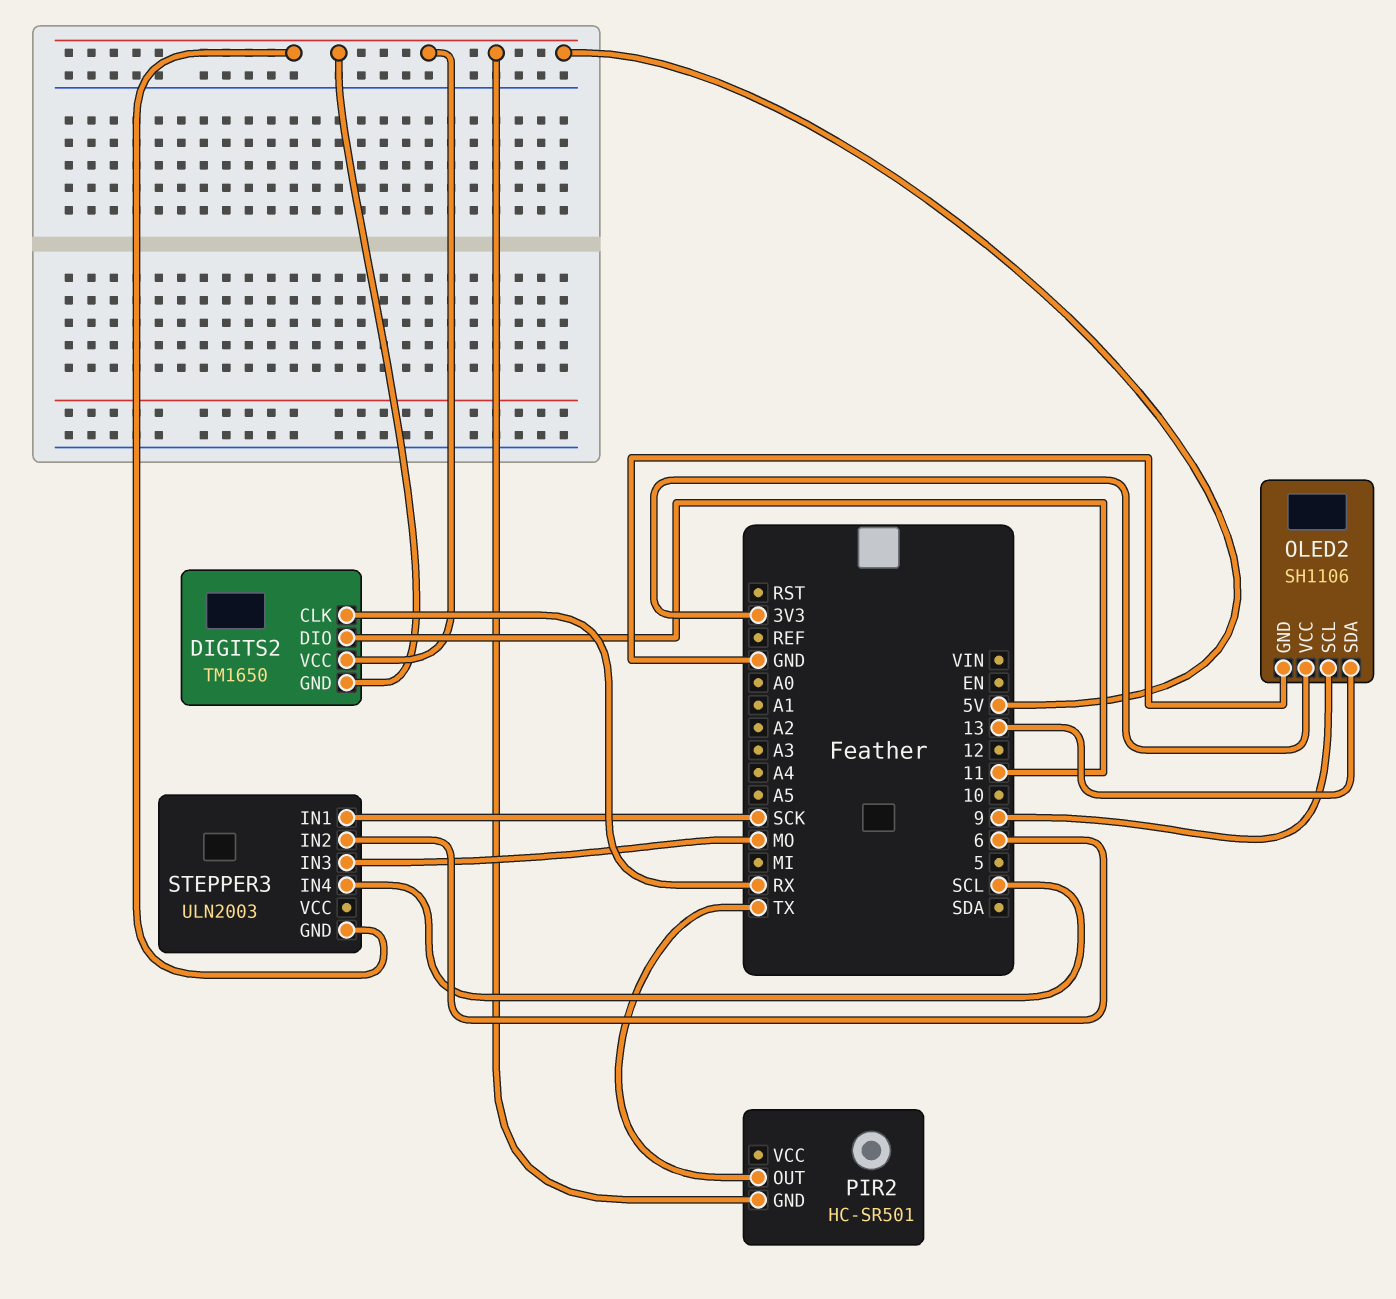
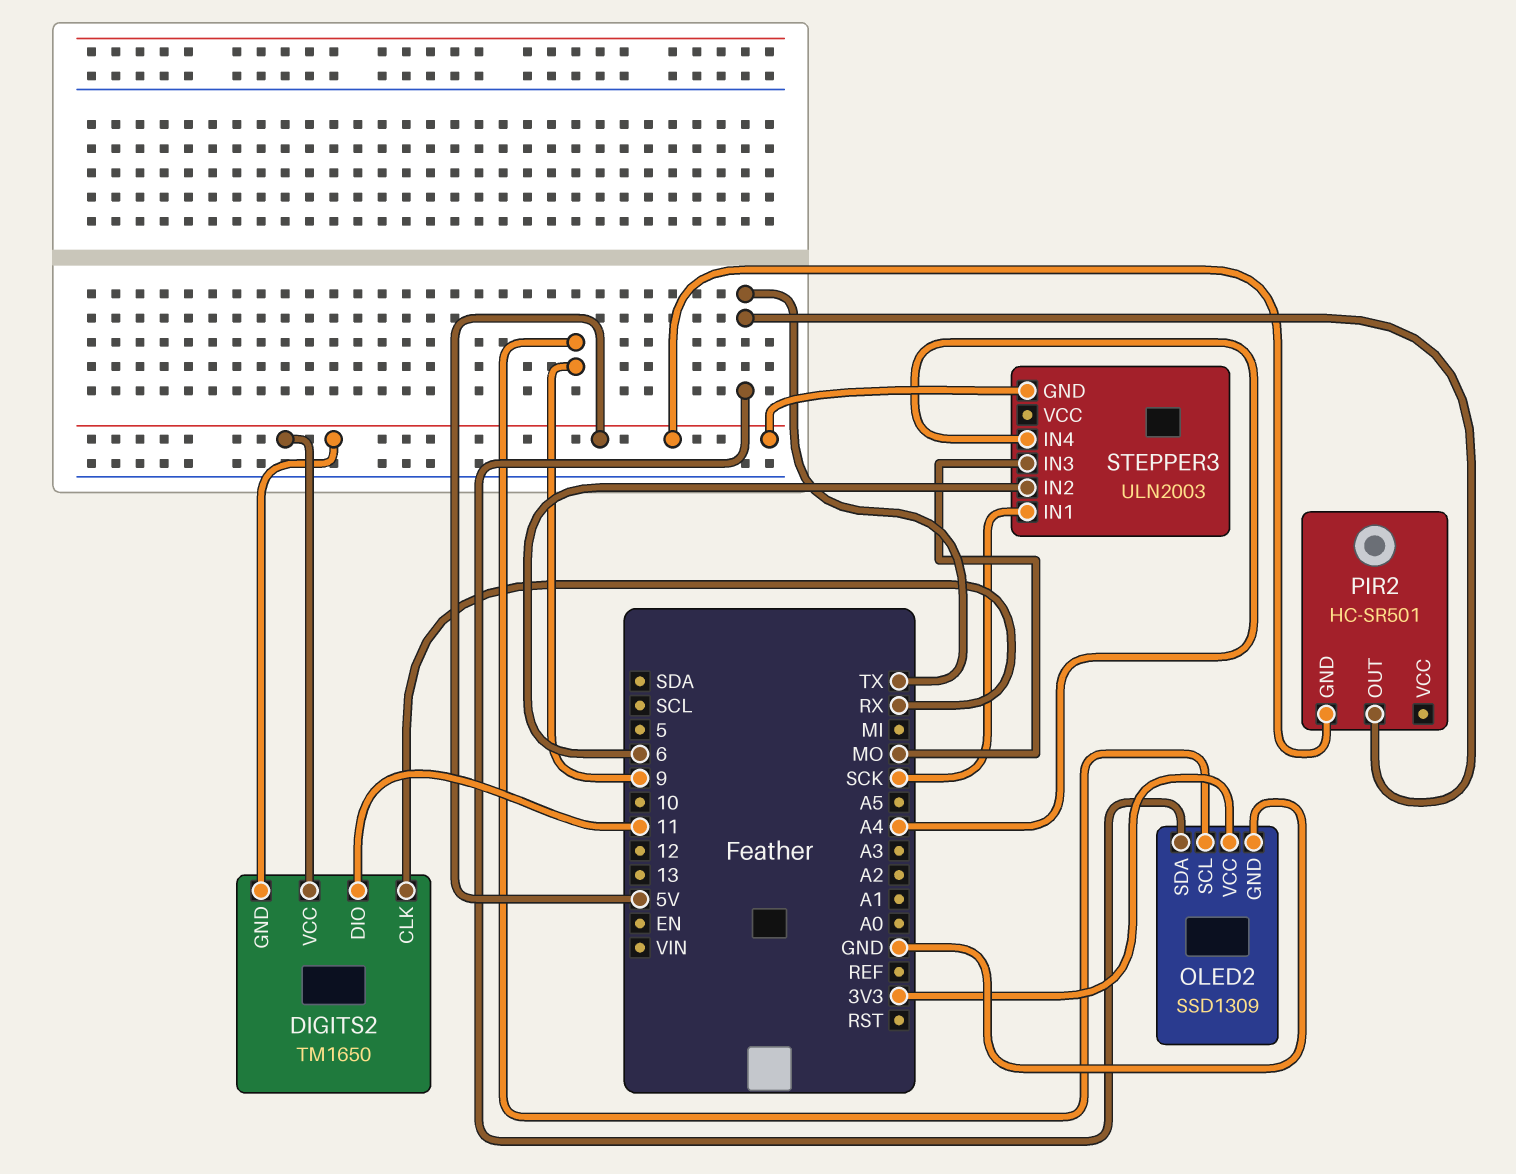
OLED2: SH1106 -> SSD1309
OLED2 pin SDA: 13 -> TX
STEPPER3 pin IN4: SCL -> A4

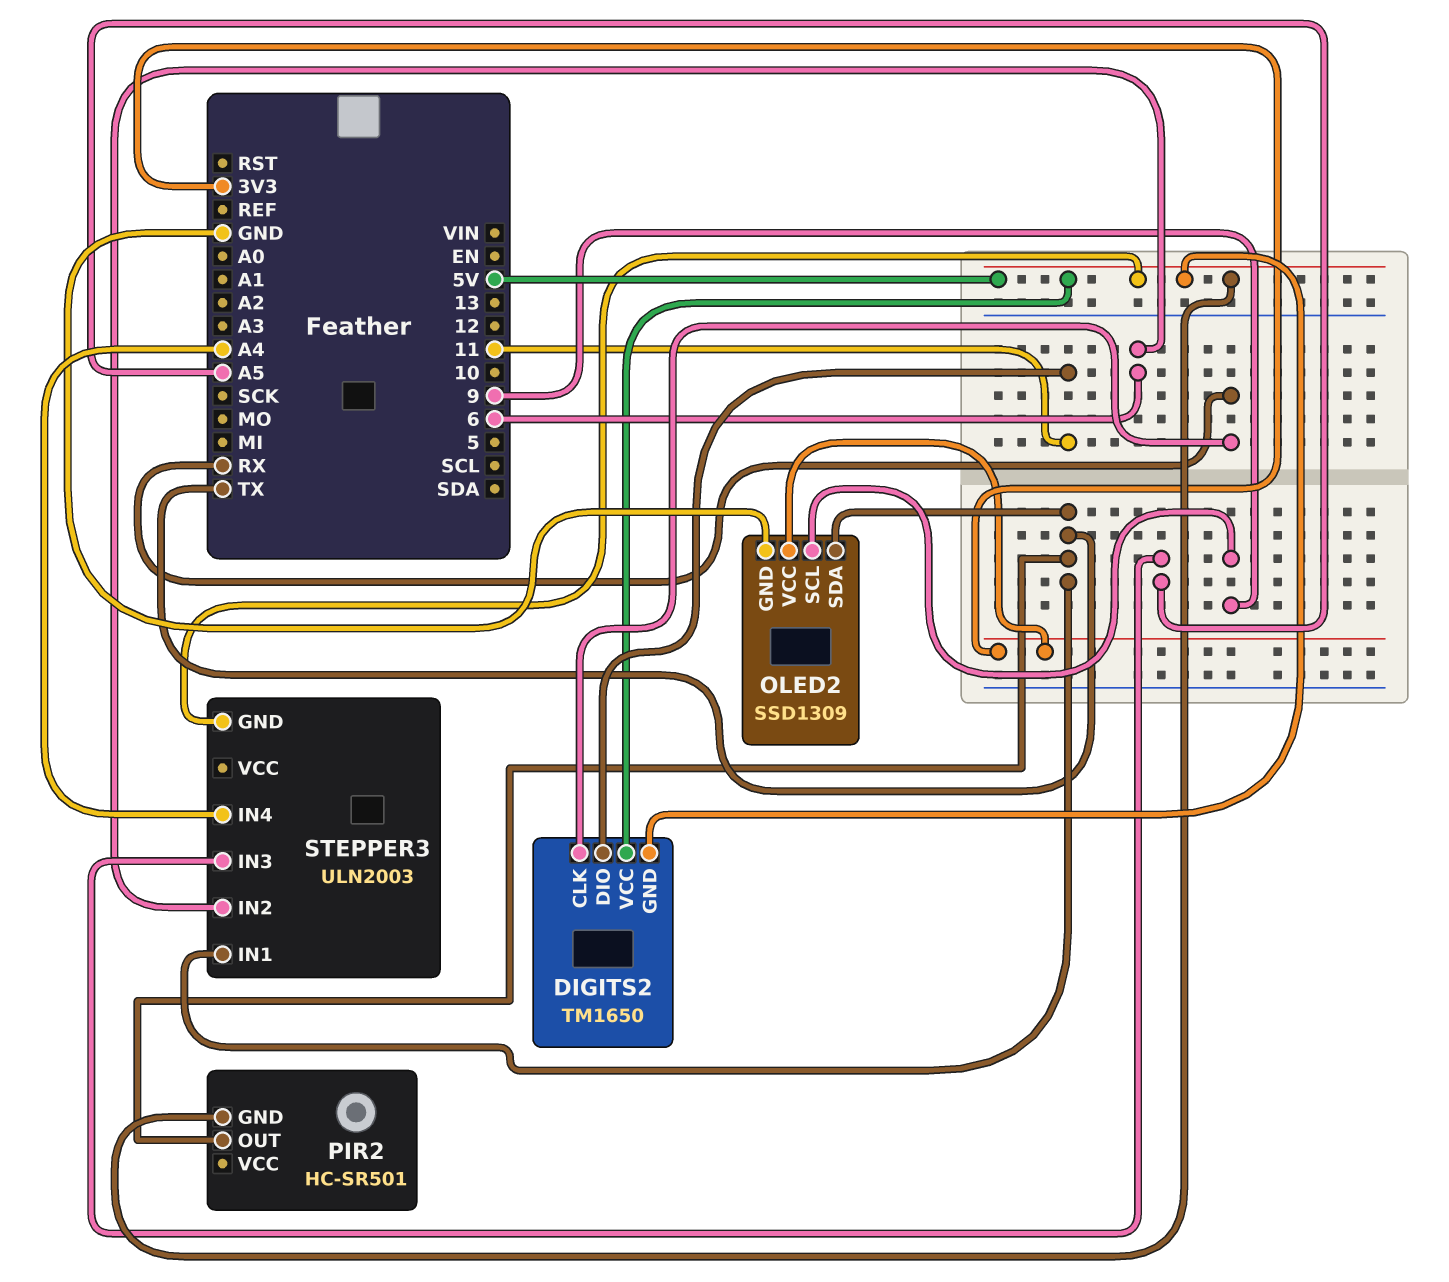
STEPPER3 pin IN1: SCK -> TX
STEPPER3 pin IN3: MO -> A5

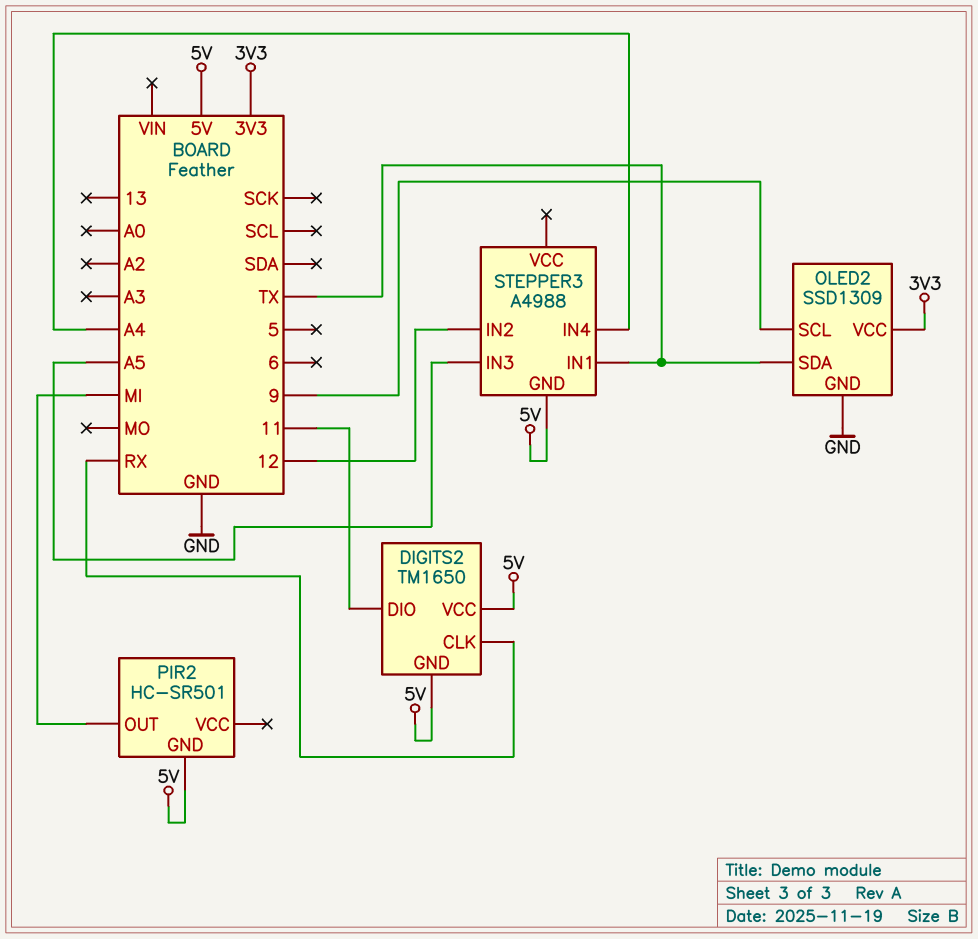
PIR2 pin OUT: TX -> MI
STEPPER3: ULN2003 -> A4988
STEPPER3 pin IN2: 6 -> 12

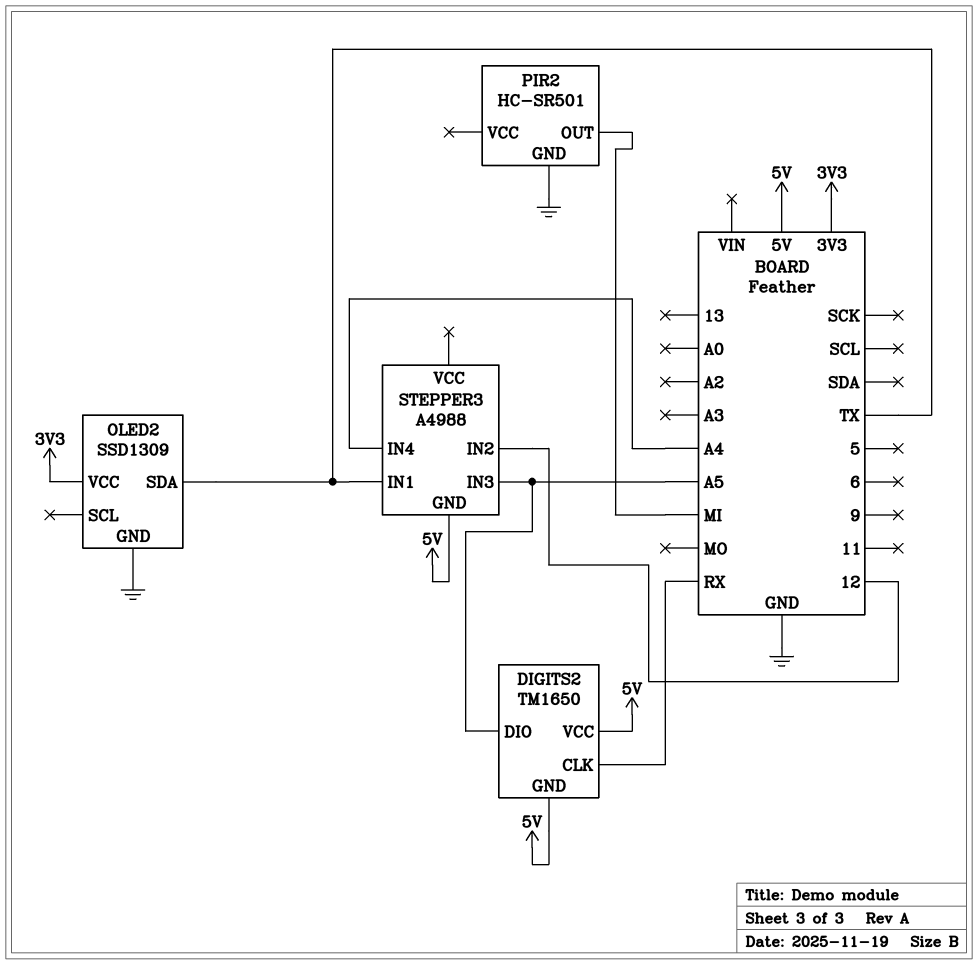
DIGITS2 pin DIO: 11 -> A5
OLED2 pin SCL: 9 -> none
PIR2 pin GND: 5V -> GND

